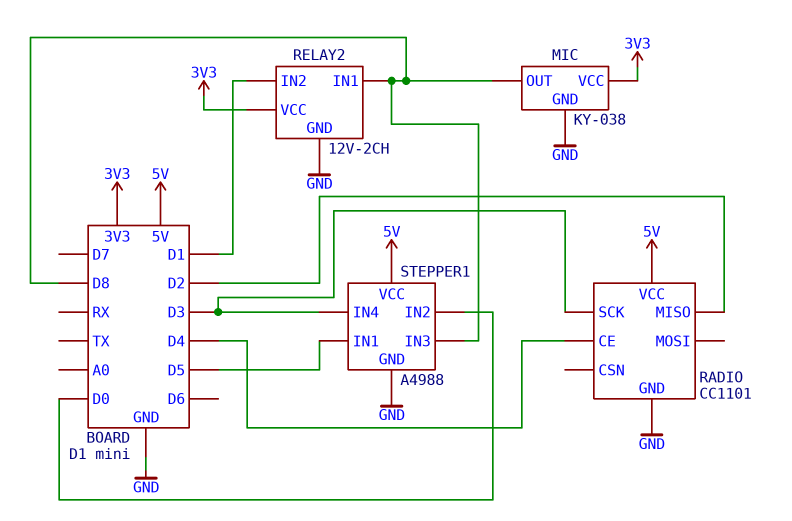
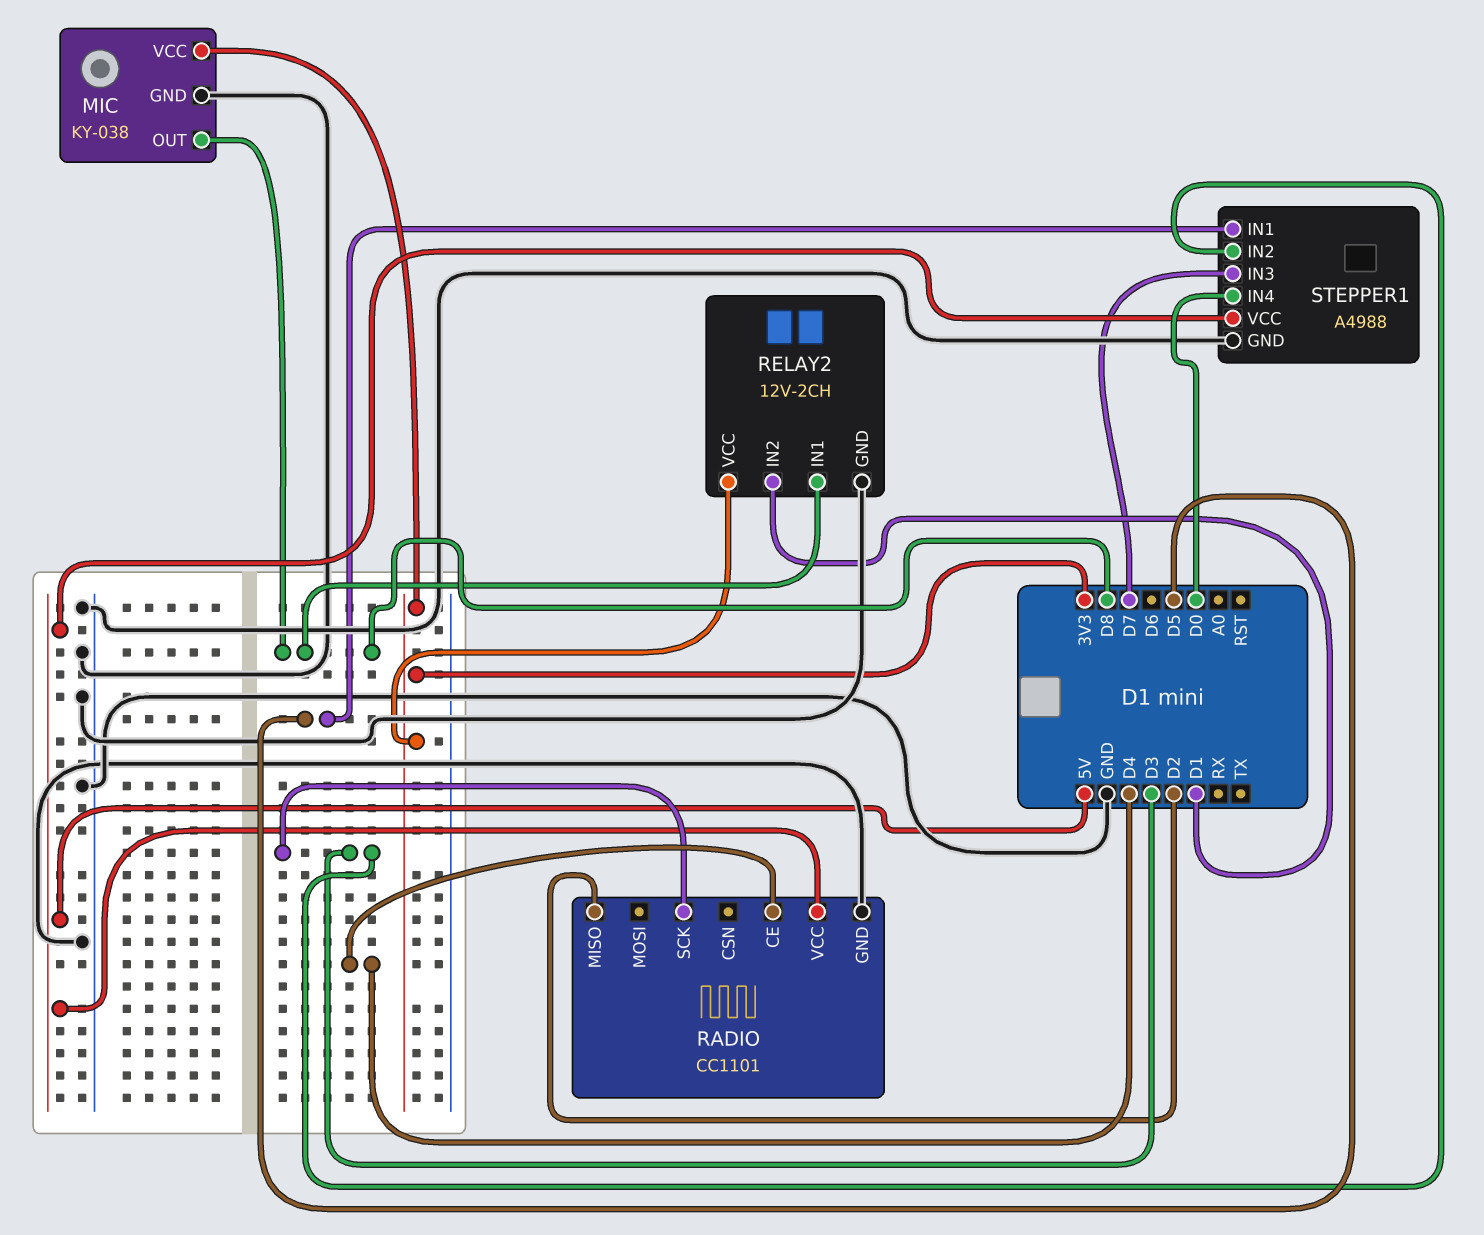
STEPPER1 pin IN2: D0 -> D3
STEPPER1 pin IN3: D8 -> D7
STEPPER1 pin IN4: D3 -> D0

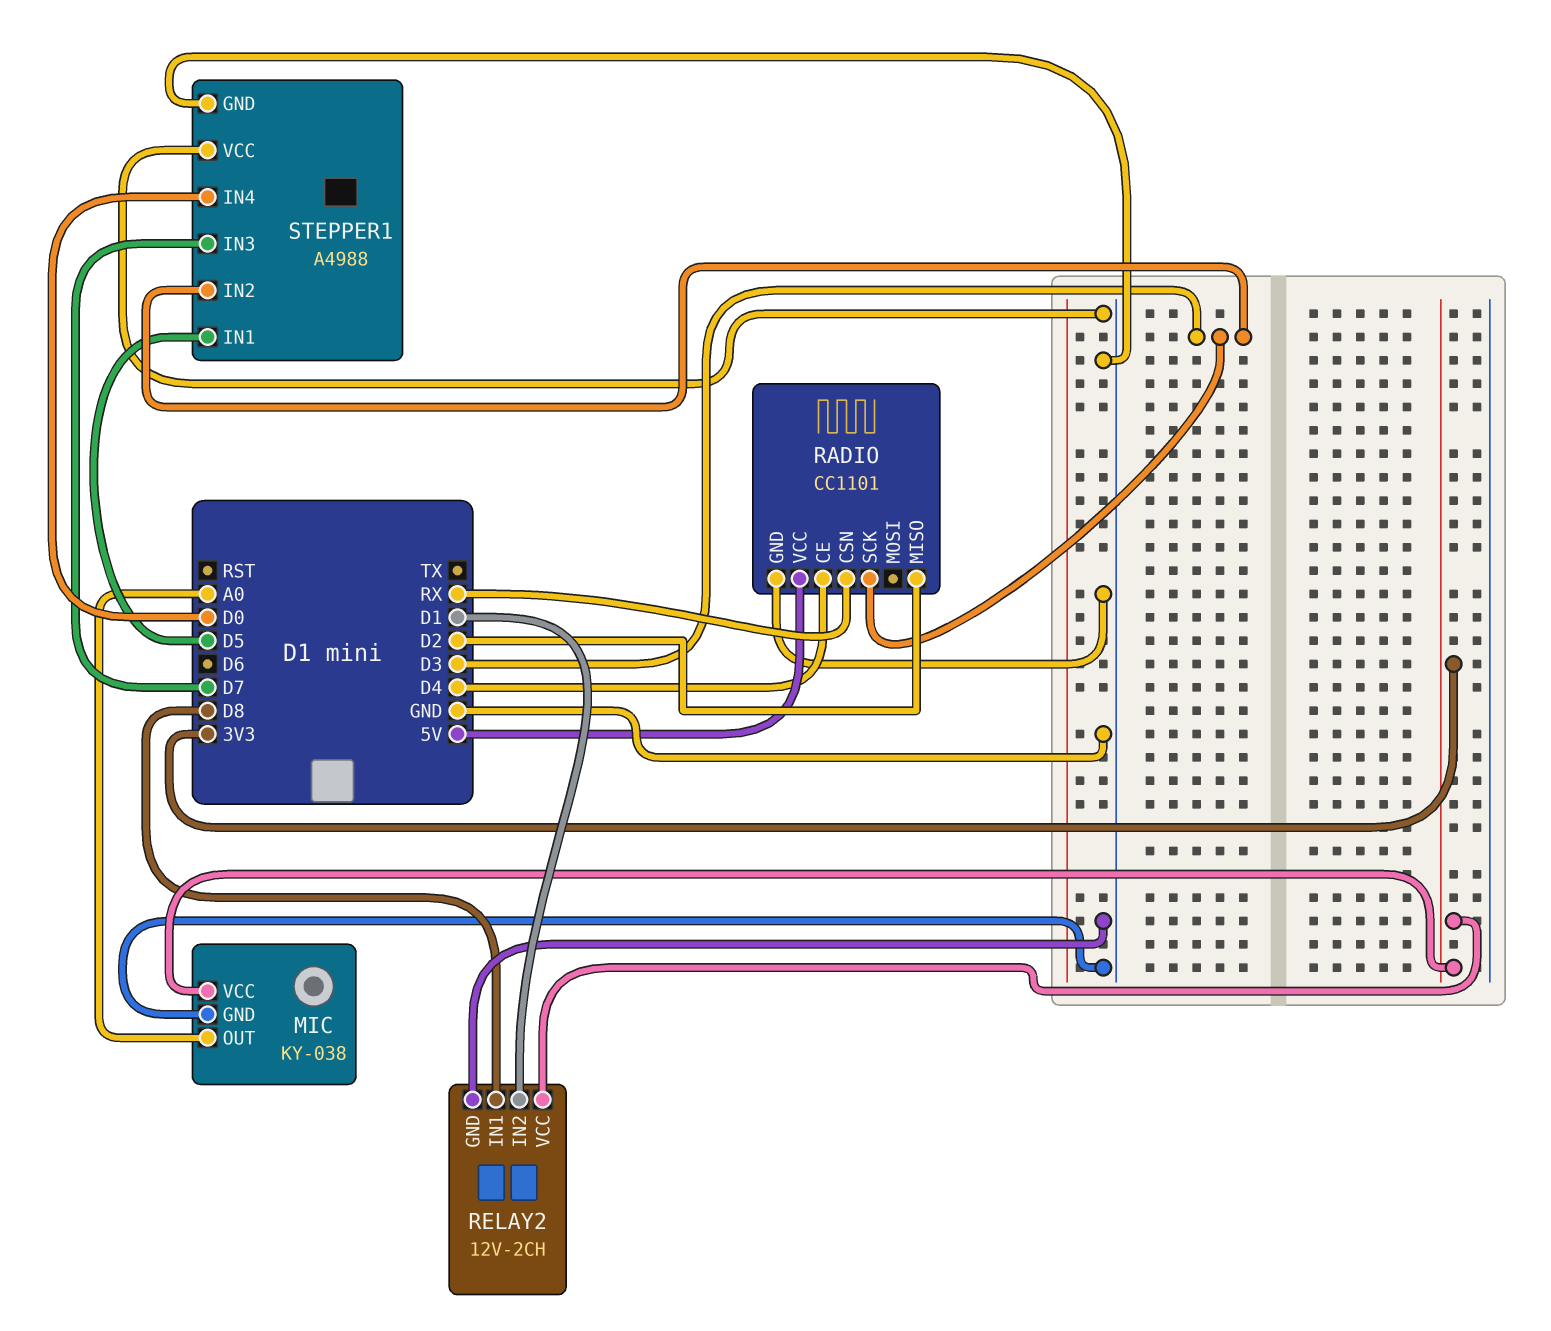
MIC pin OUT: D8 -> A0
RADIO pin CSN: none -> RX
STEPPER1 pin VCC: 5V -> GND

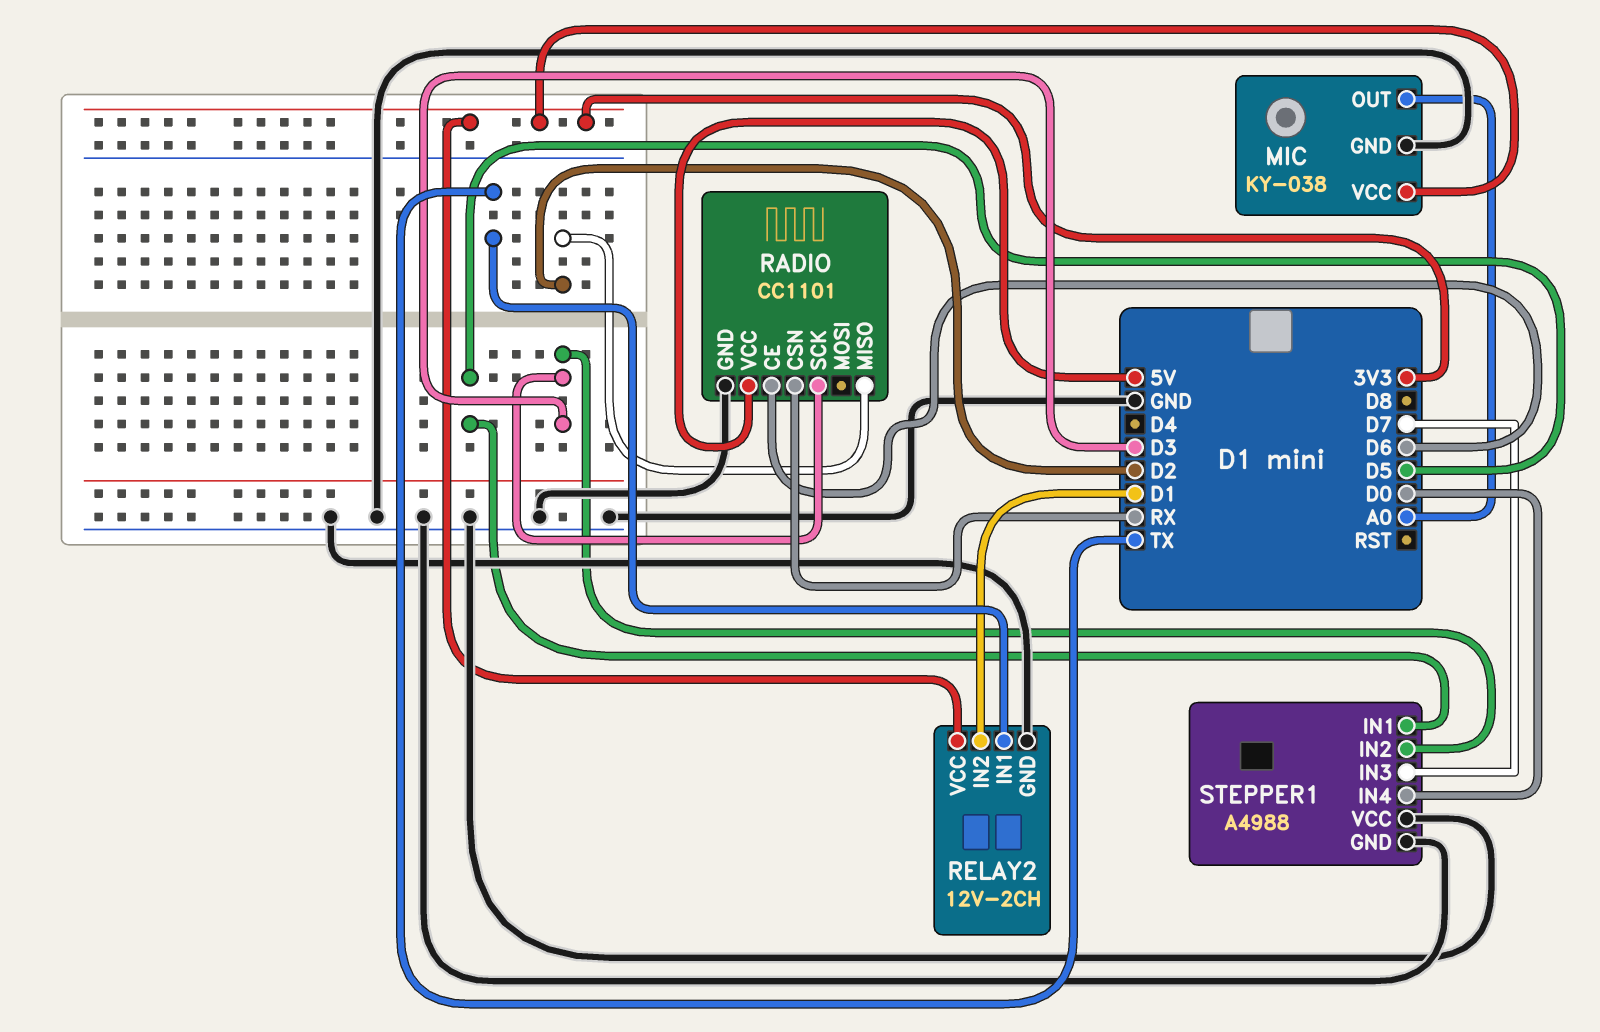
RADIO pin CE: D4 -> D6
RELAY2 pin IN1: D8 -> TX

